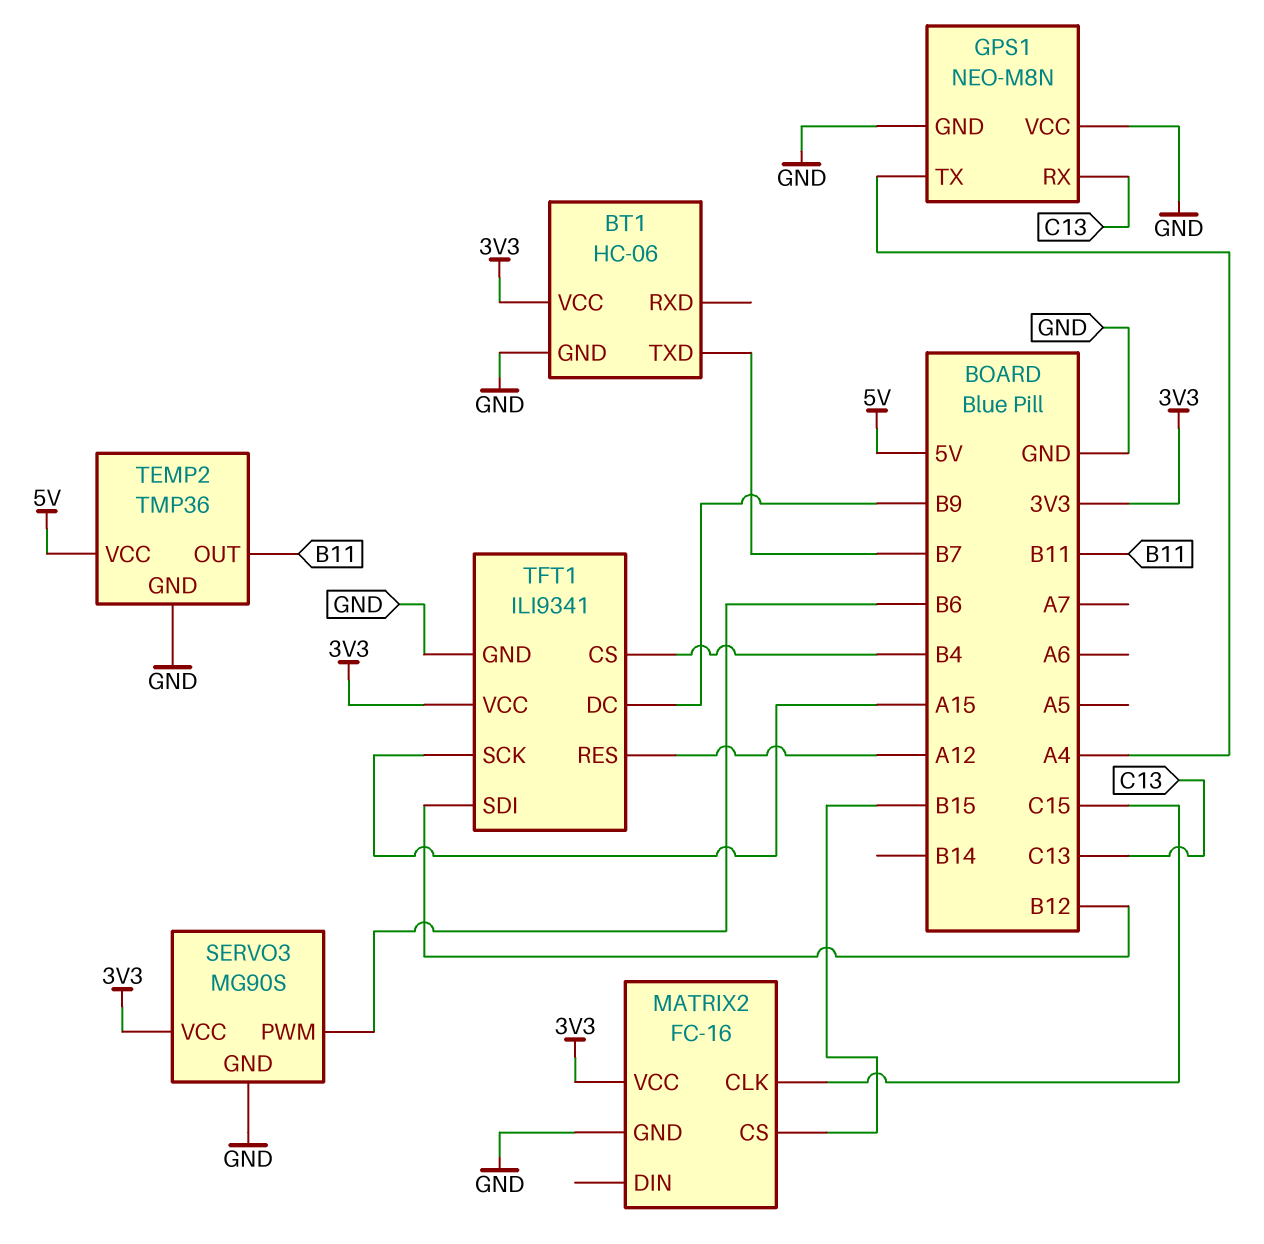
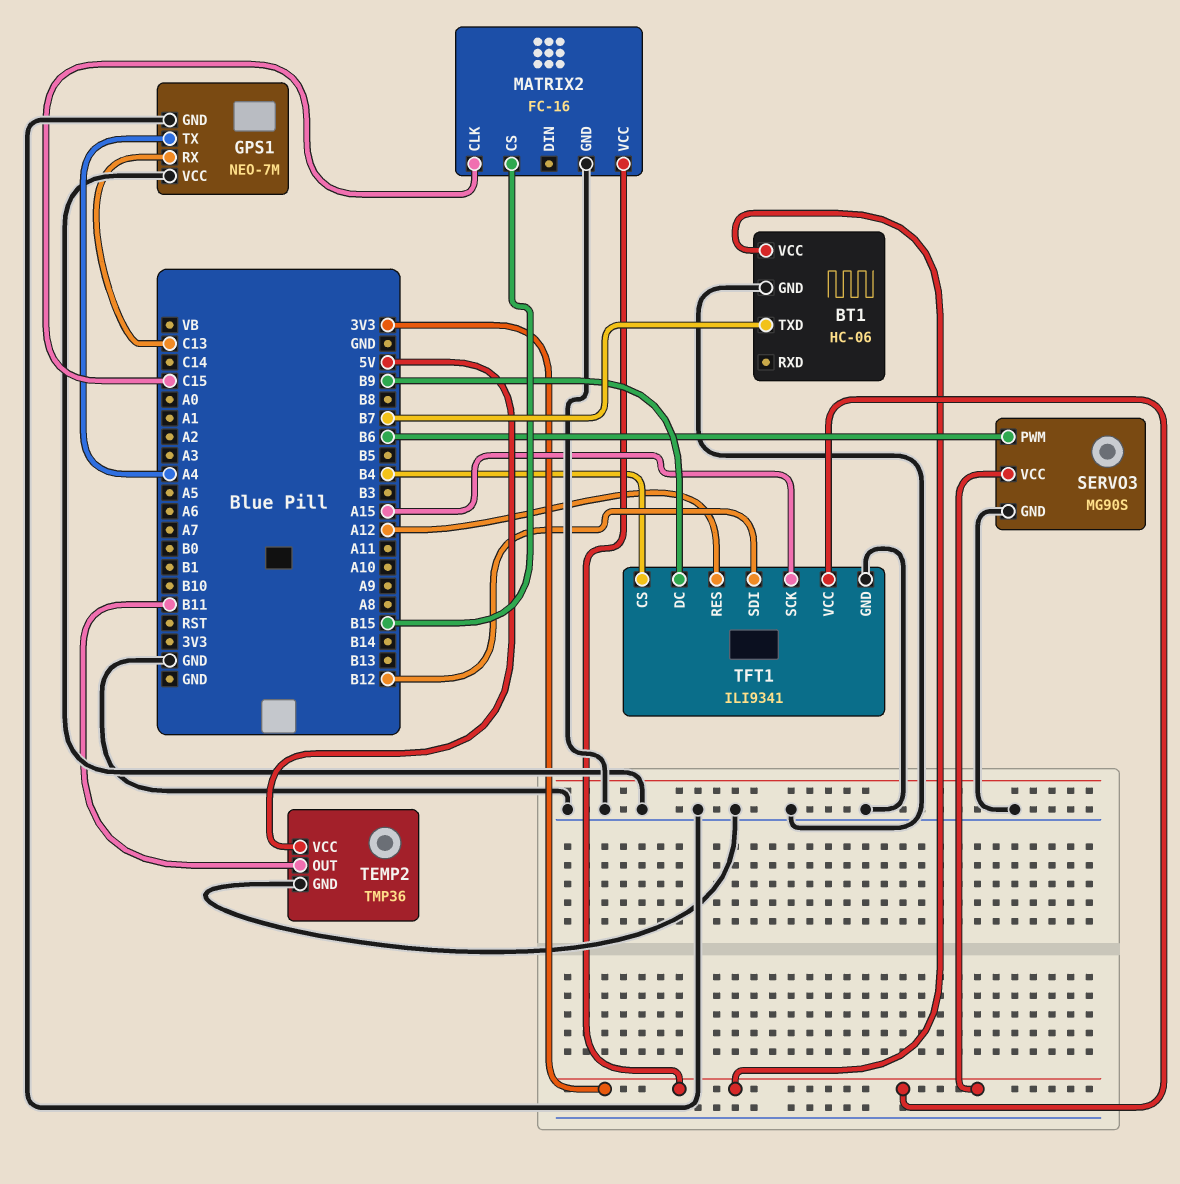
GPS1: NEO-M8N -> NEO-7M

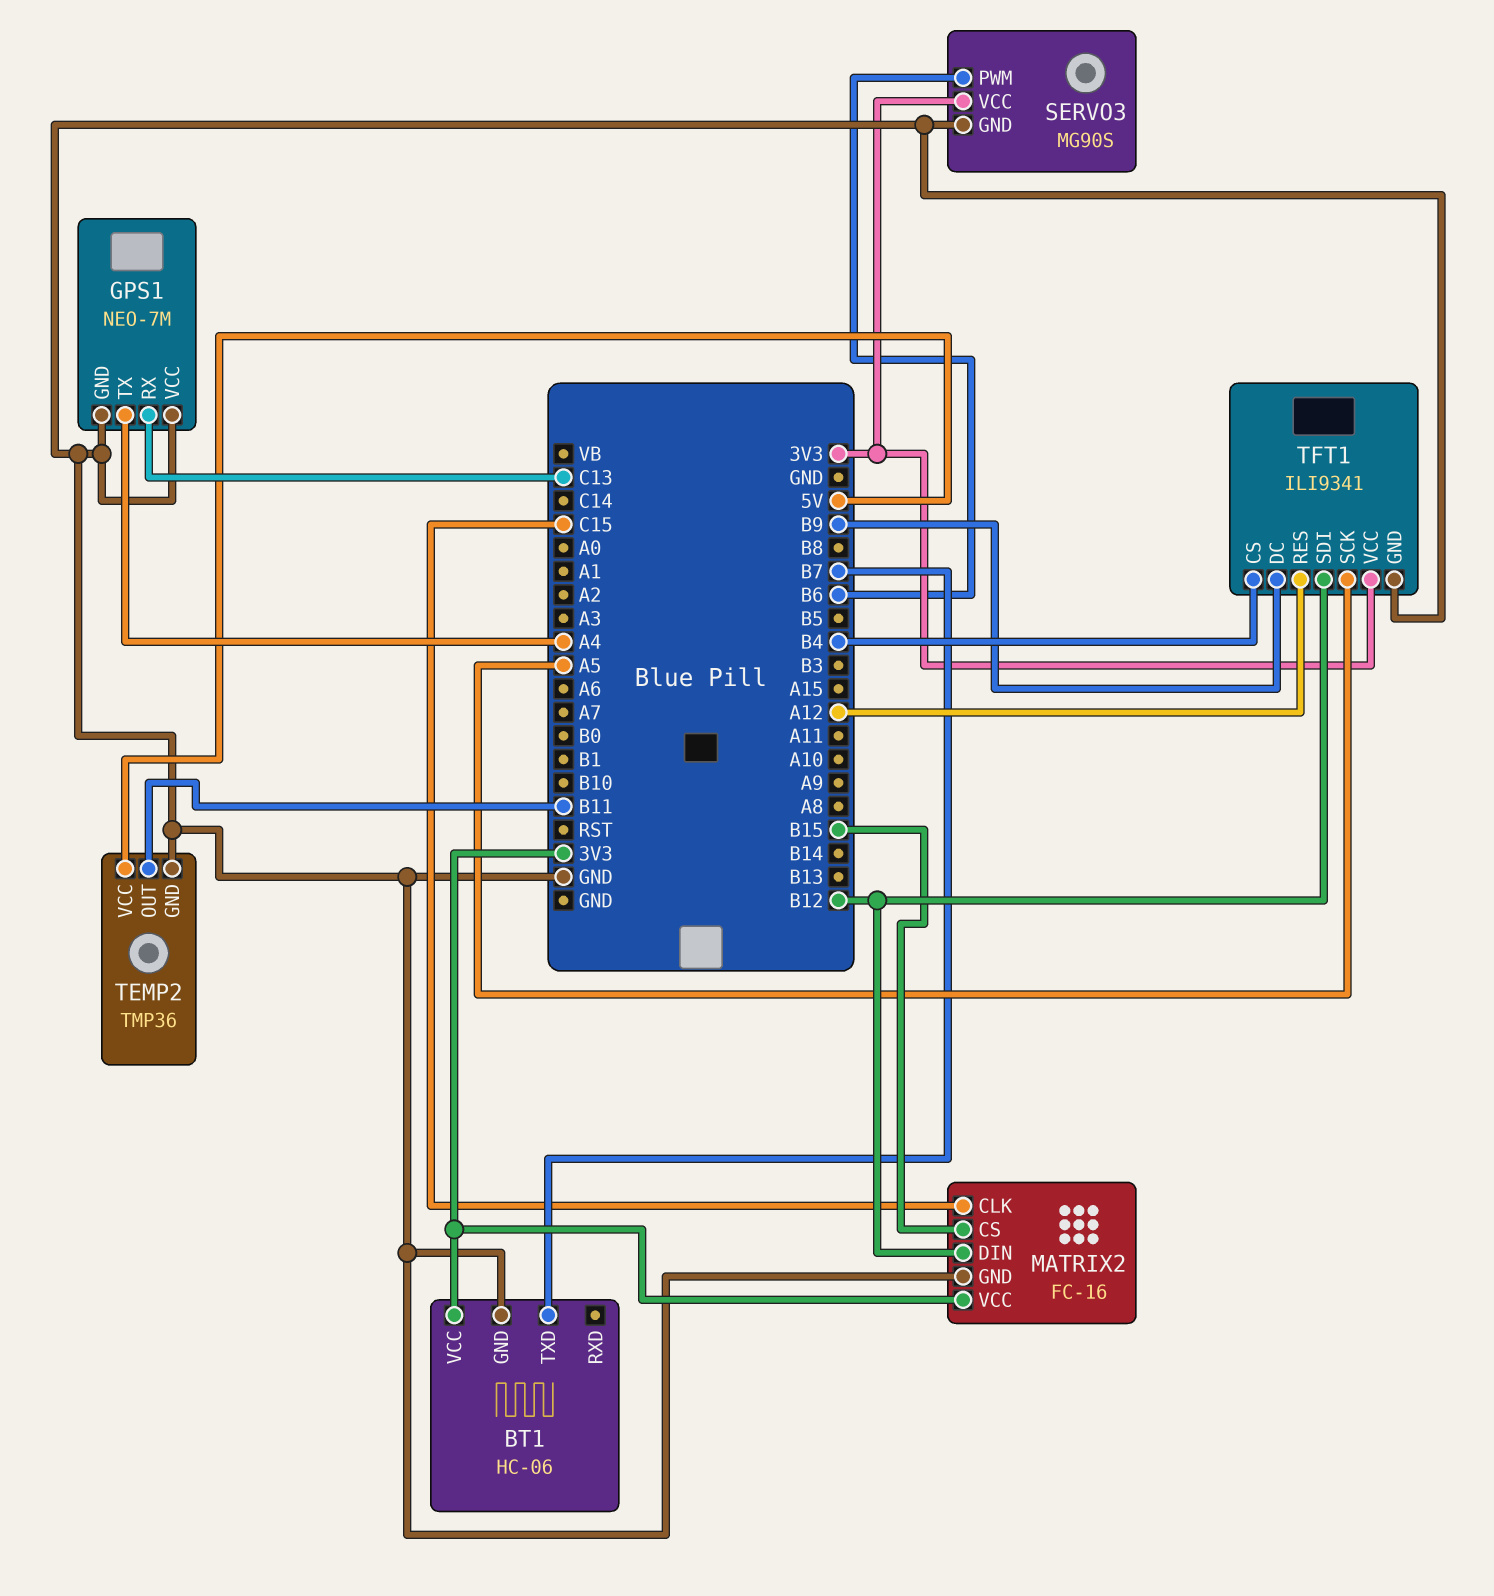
MATRIX2 pin DIN: none -> B12
TFT1 pin SCK: A15 -> A5

